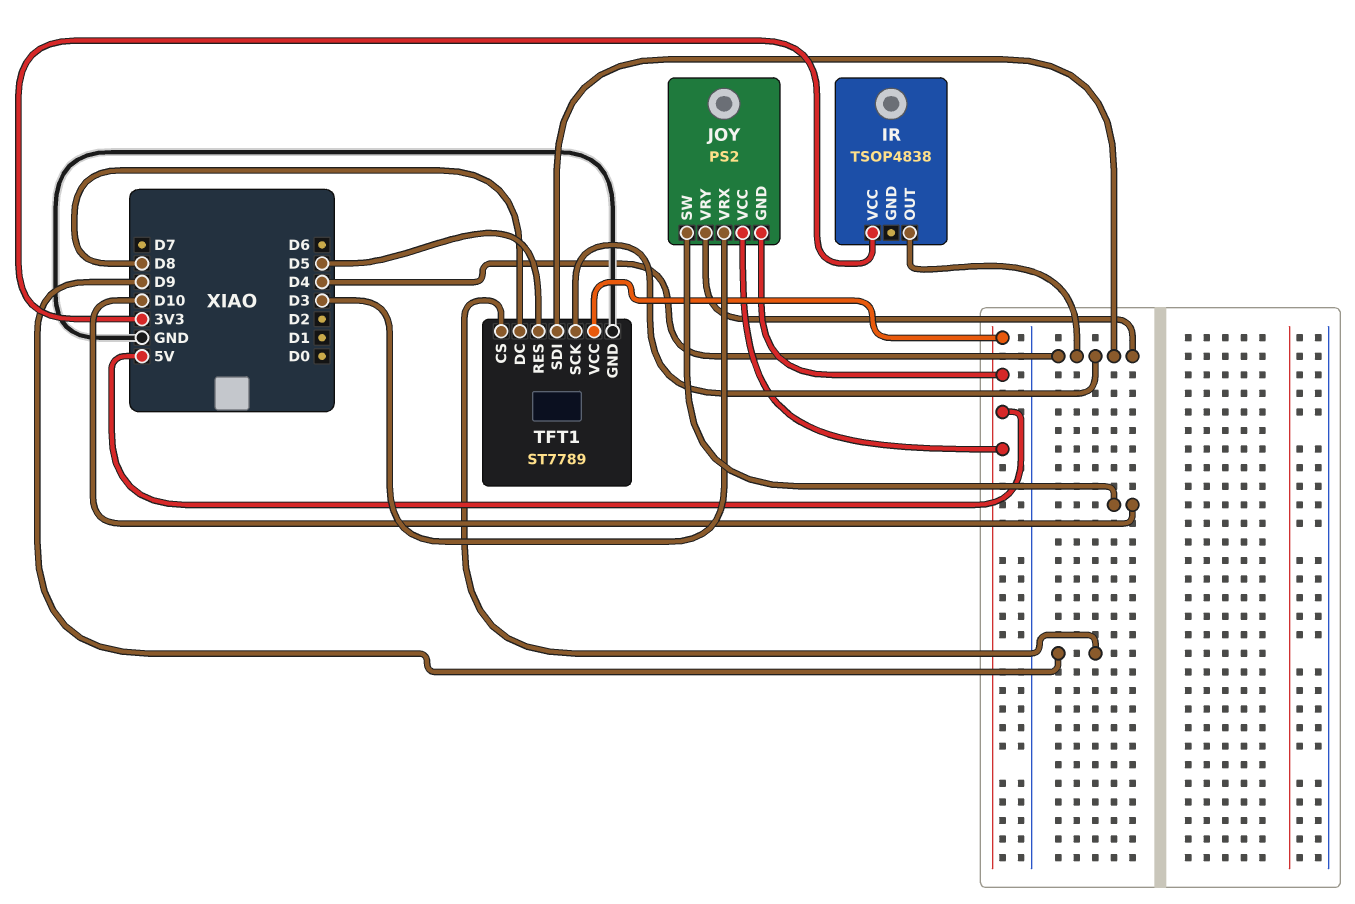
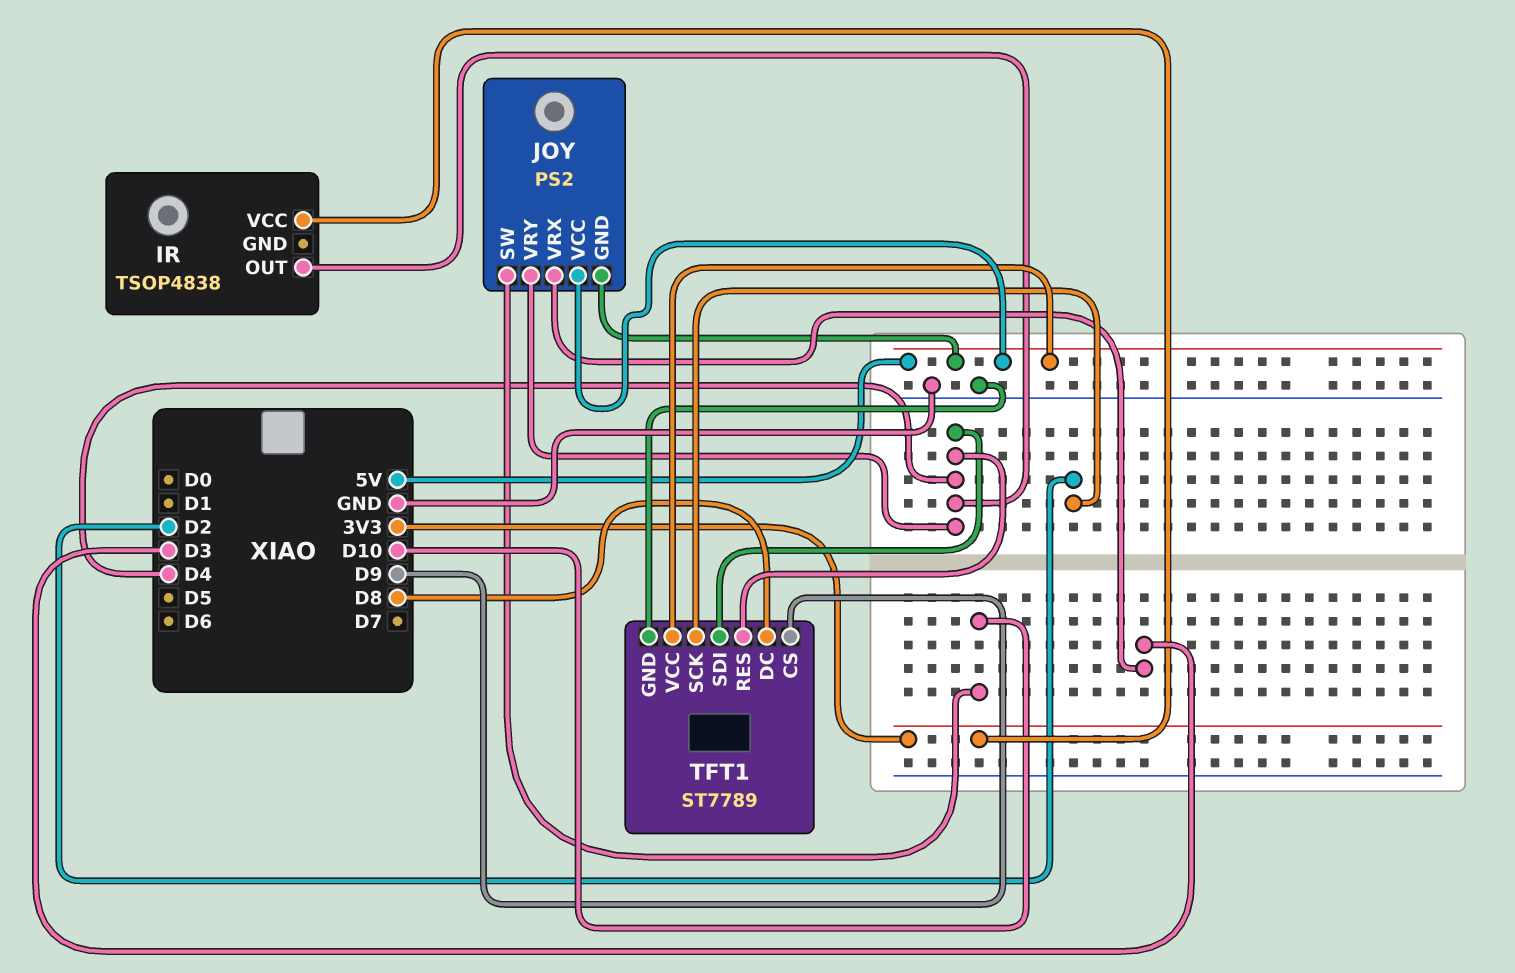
TFT1 pin RES: D5 -> D4
TFT1 pin SCK: D4 -> D2

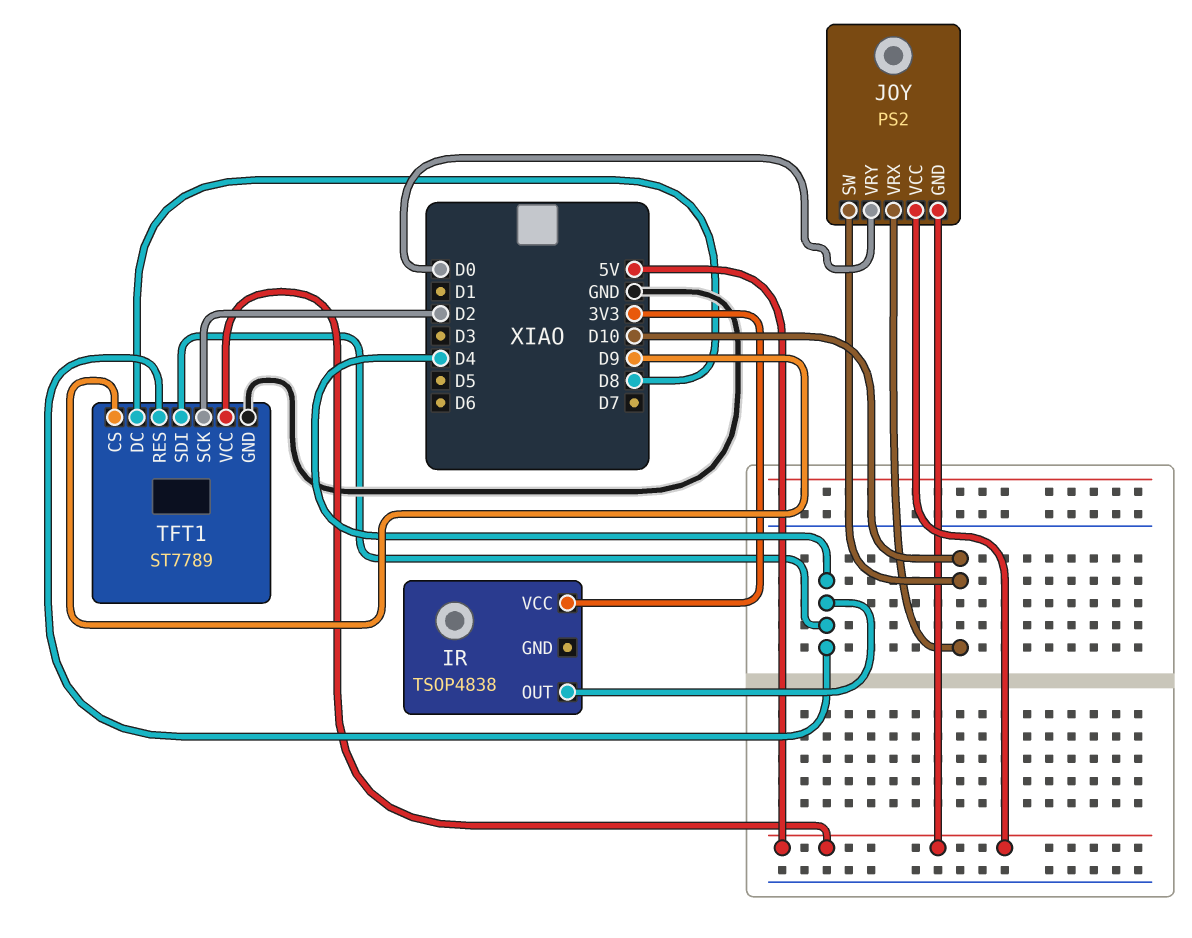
JOY pin VRX: D3 -> D10
JOY pin VRY: D4 -> D0

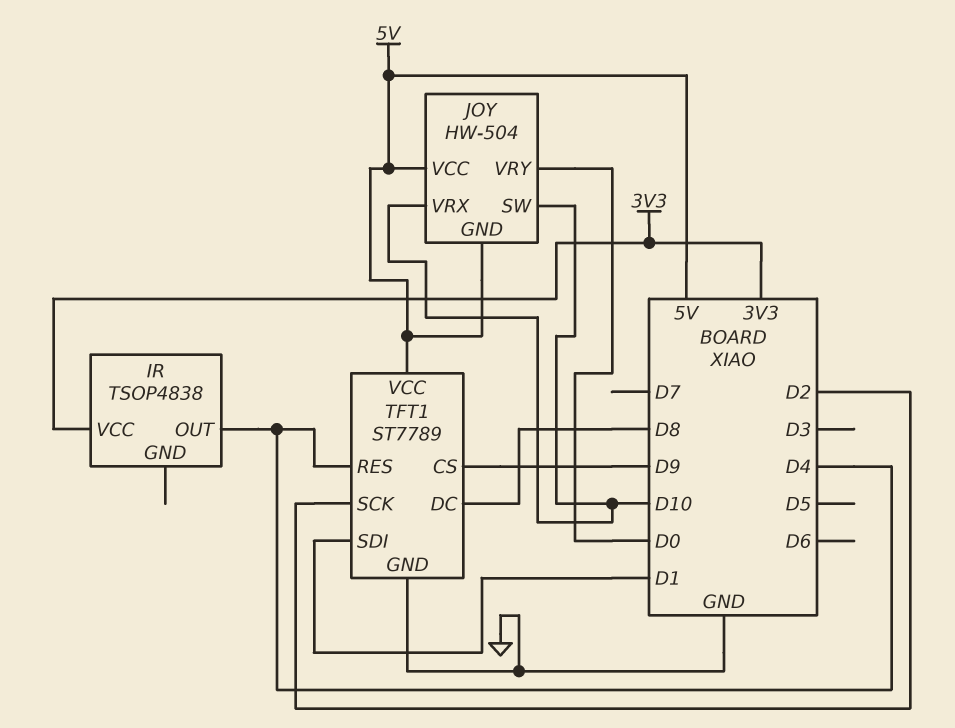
JOY: PS2 -> HW-504
TFT1 pin SDI: D4 -> D1

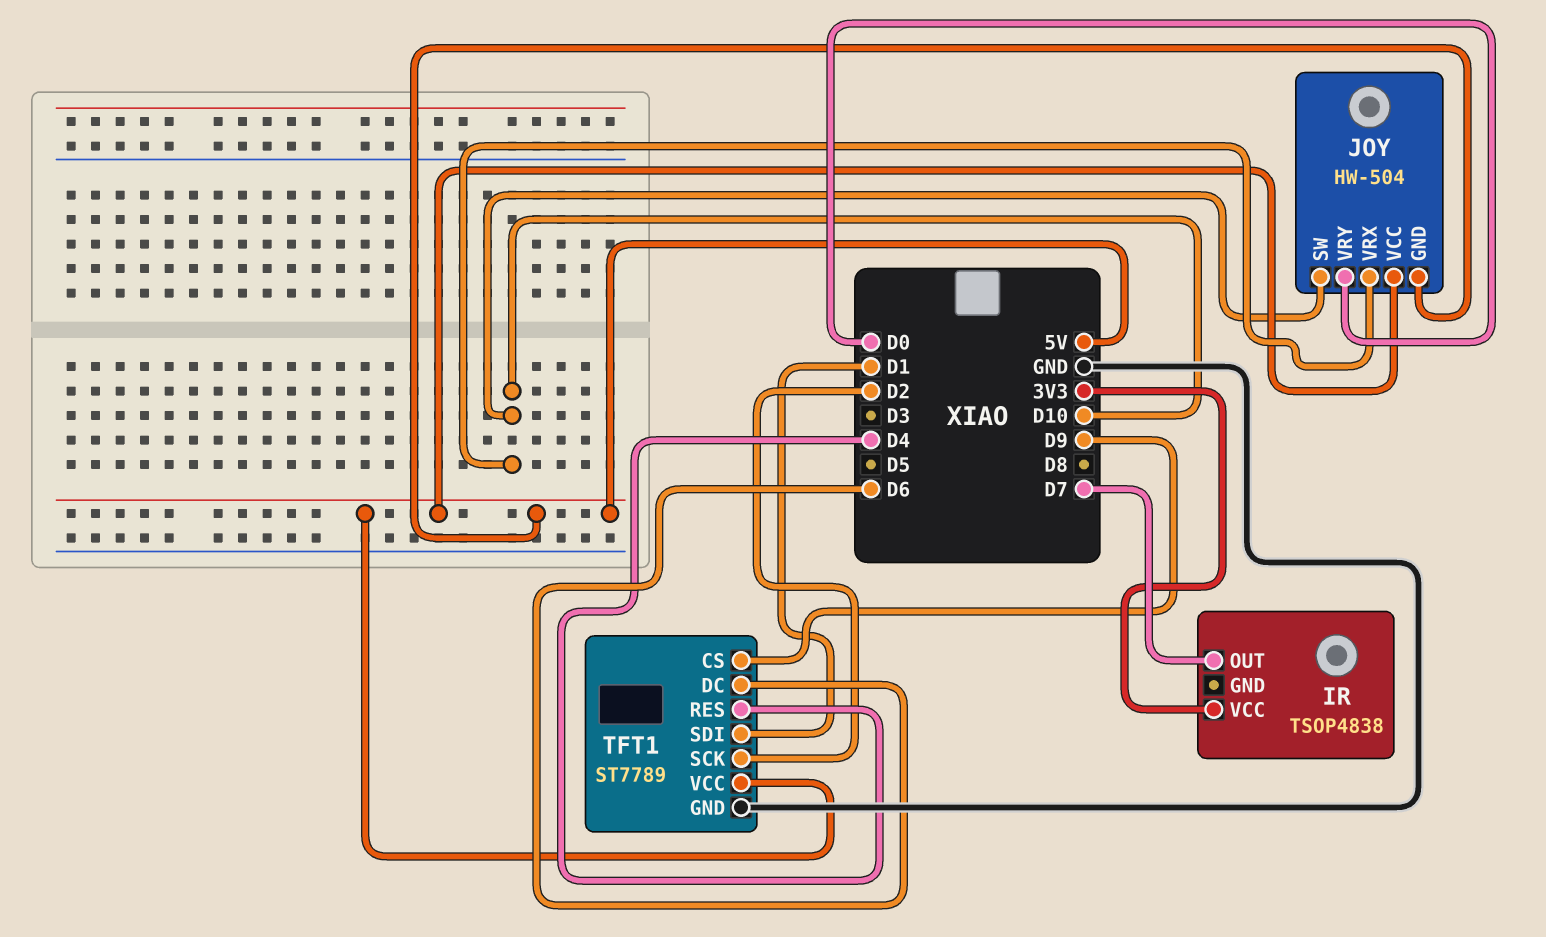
IR pin OUT: D4 -> D7
TFT1 pin DC: D8 -> D6

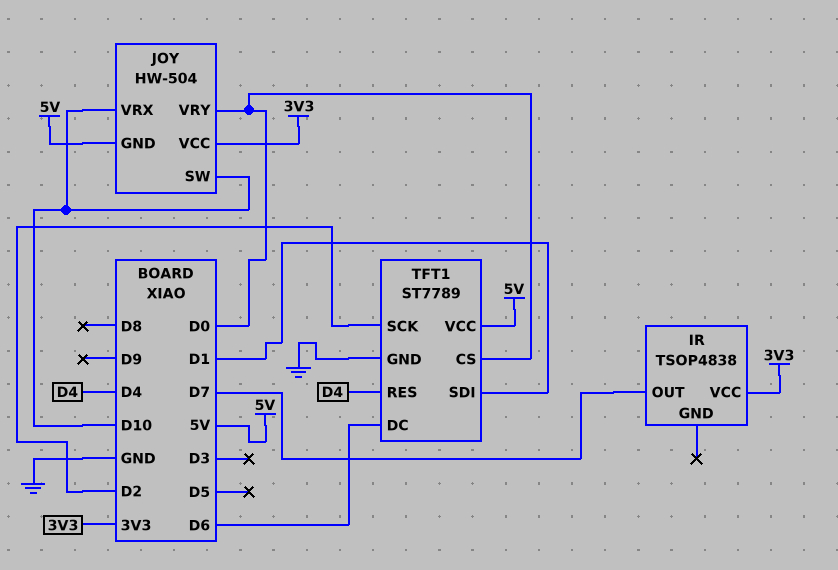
JOY pin VCC: 5V -> 3V3
TFT1 pin CS: D9 -> D0

